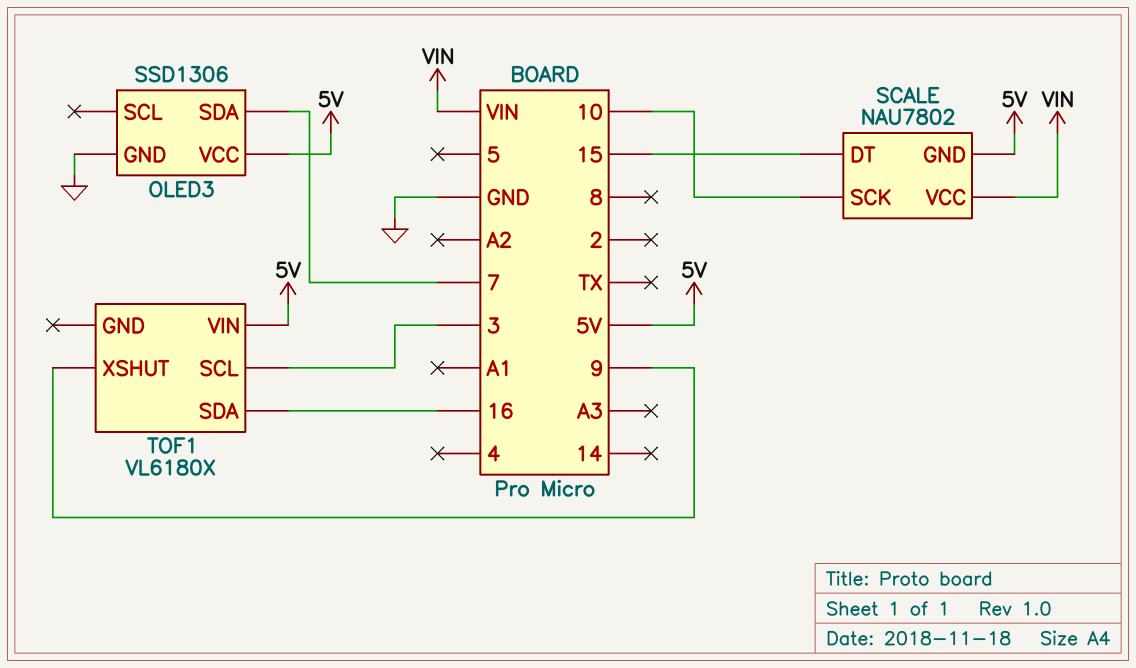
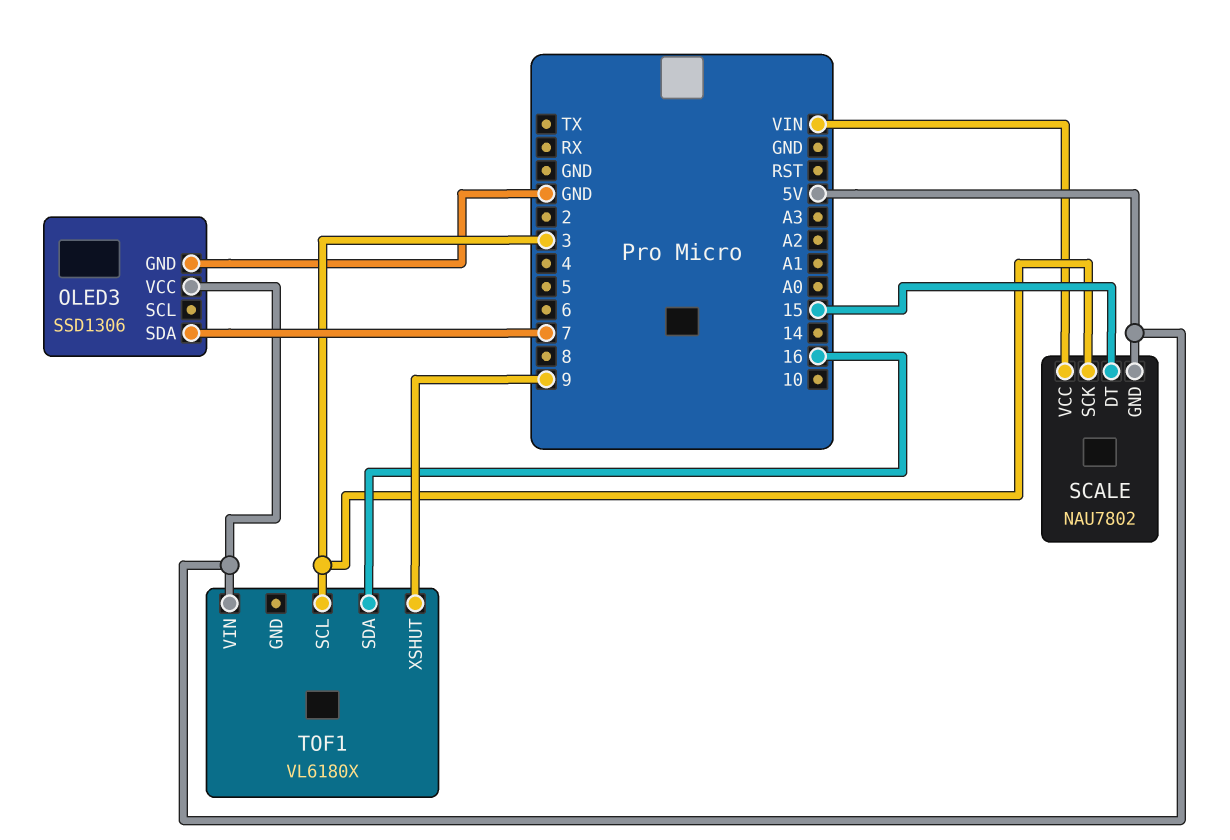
SCALE pin SCK: 10 -> 3

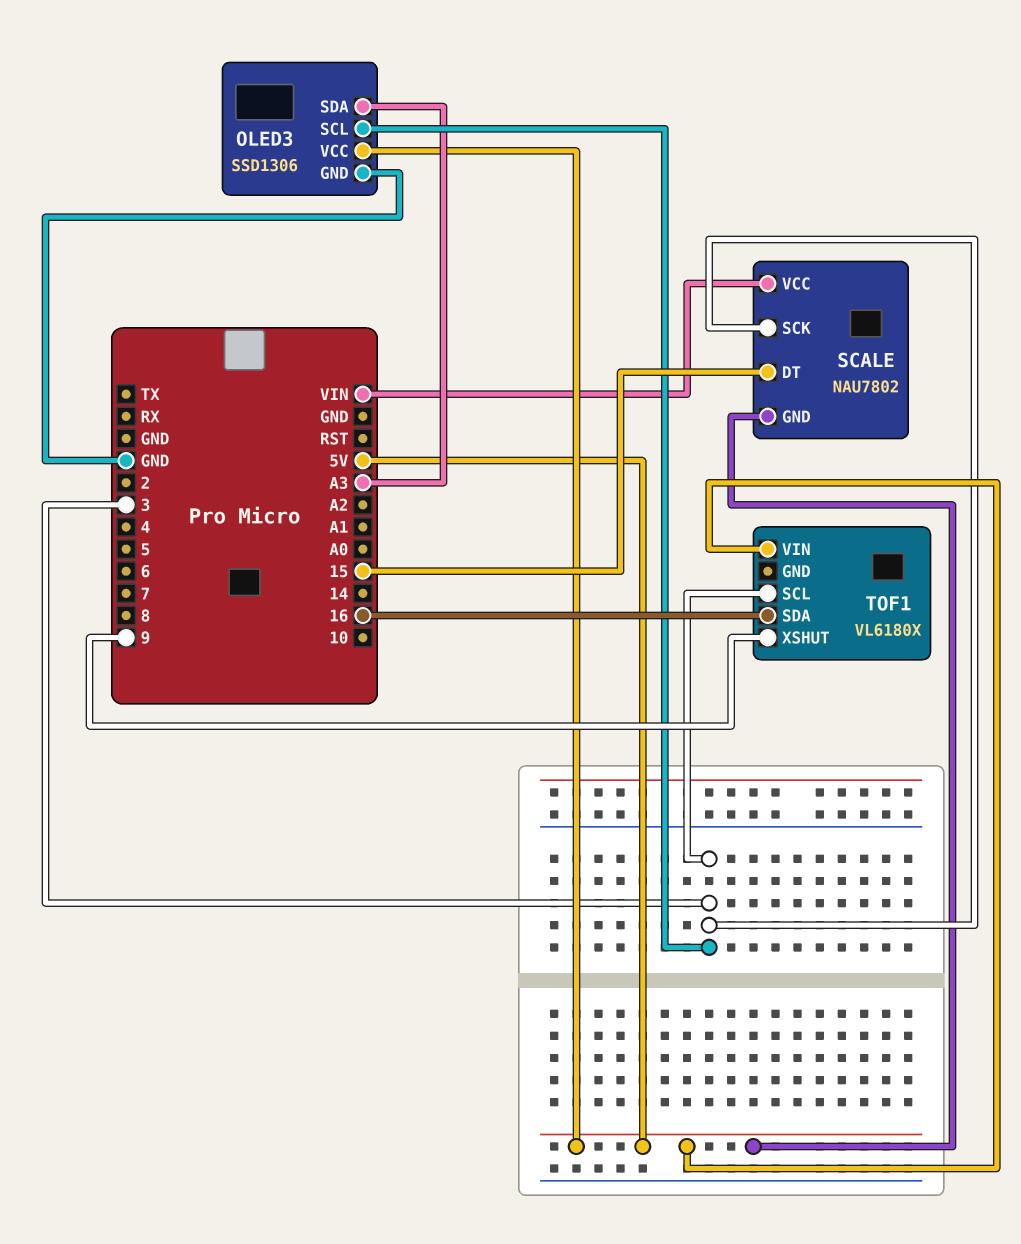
OLED3 pin SCL: none -> 3
OLED3 pin SDA: 7 -> A3

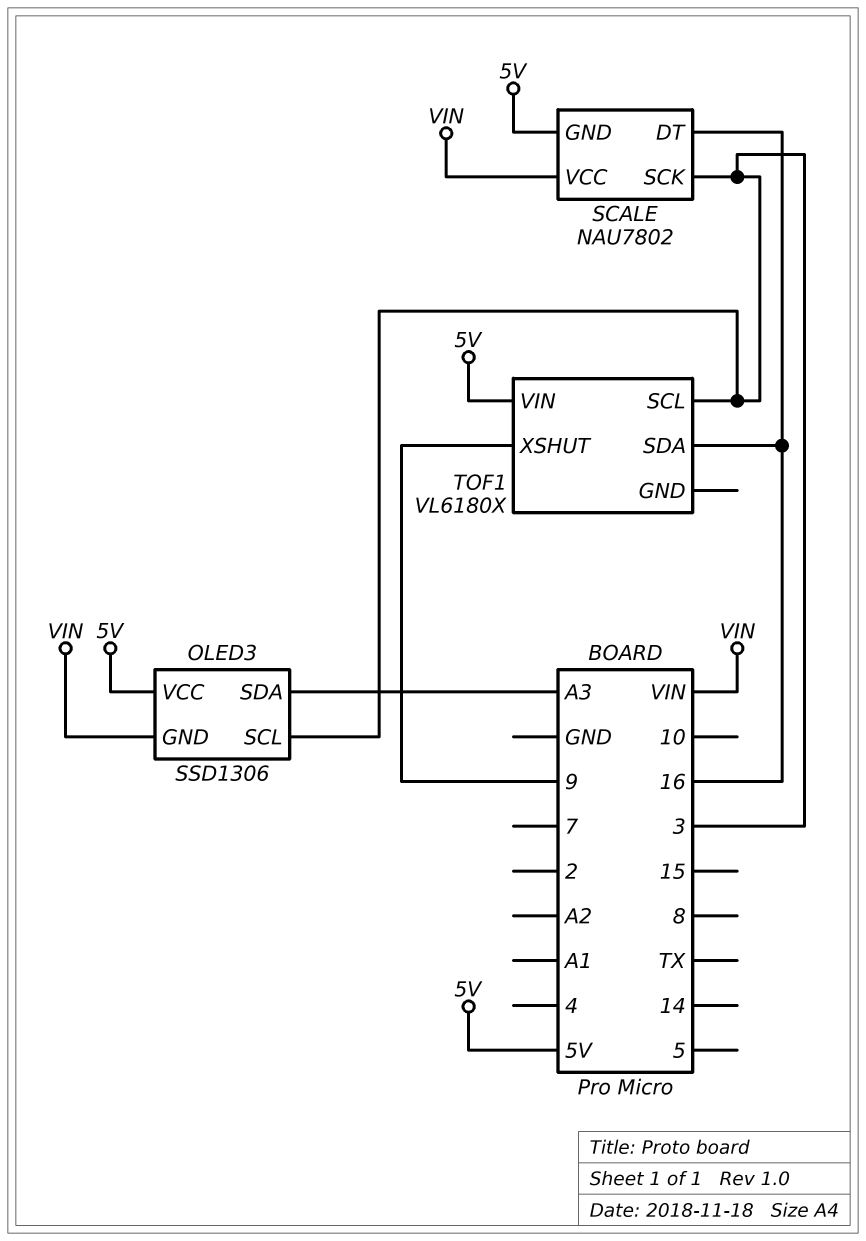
OLED3 pin GND: GND -> VIN
SCALE pin DT: 15 -> 16

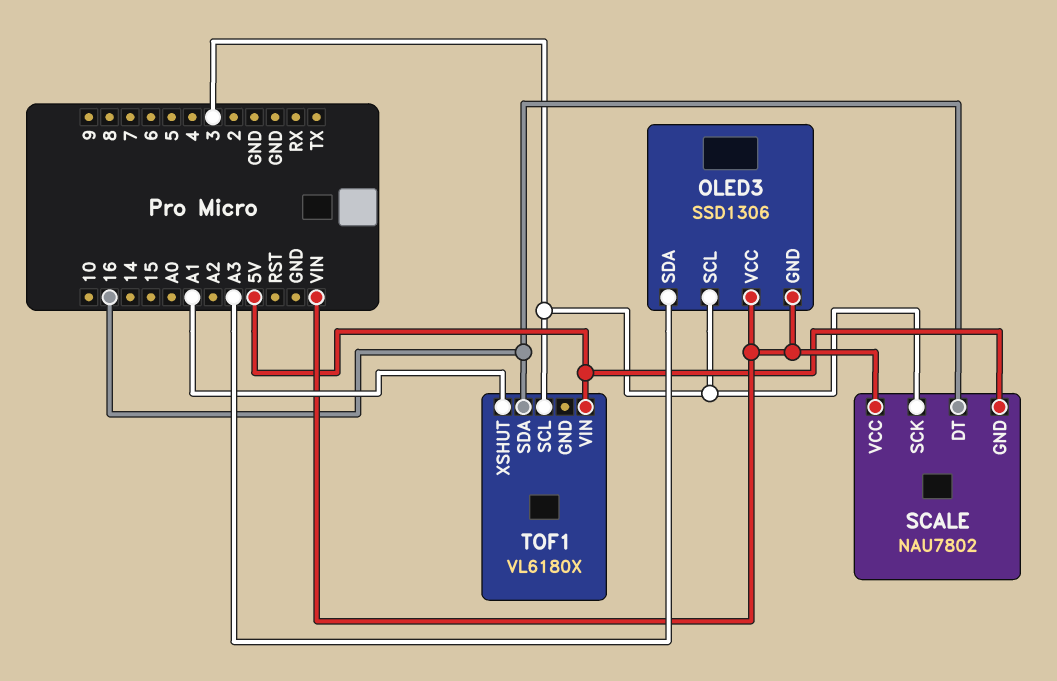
OLED3 pin VCC: 5V -> VIN
TOF1 pin XSHUT: 9 -> A1

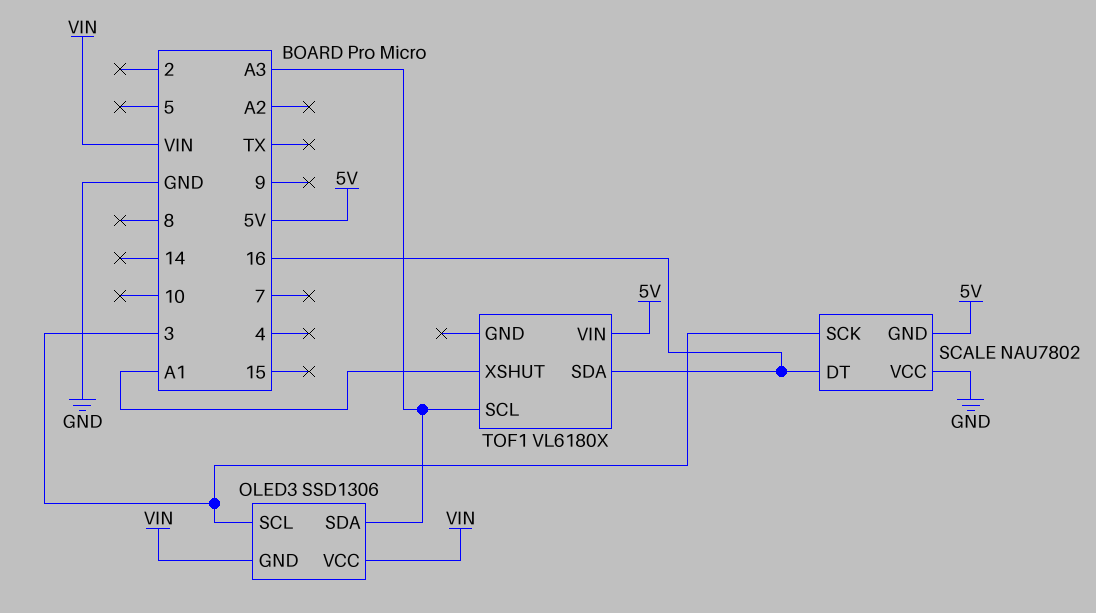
SCALE pin VCC: VIN -> GND
TOF1 pin SCL: 3 -> A3

